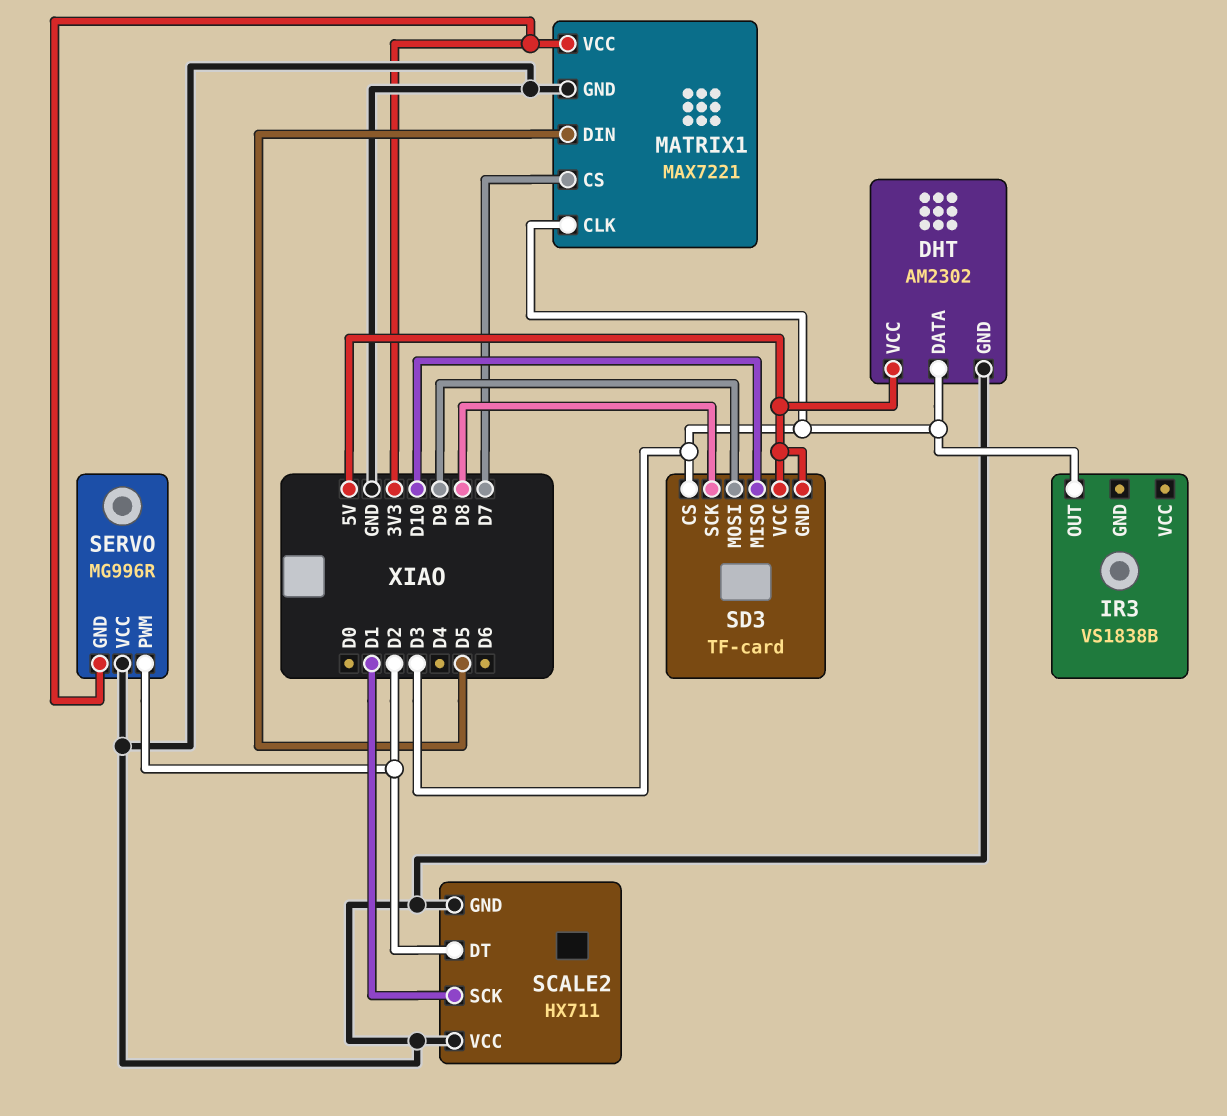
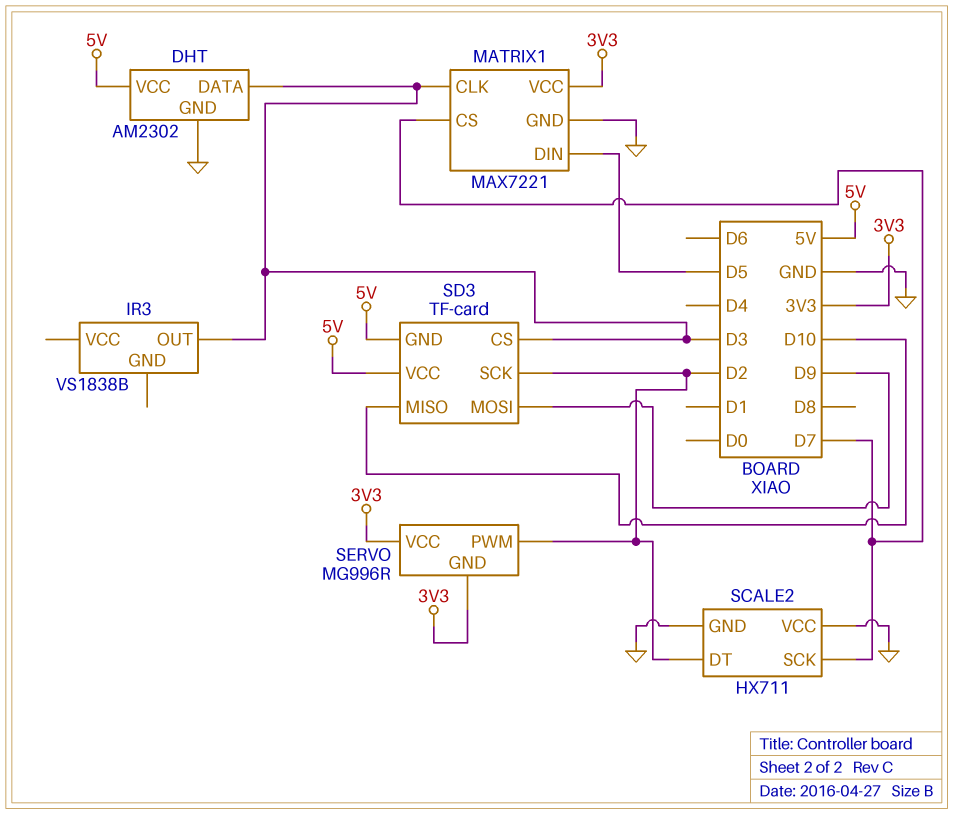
SCALE2 pin SCK: D1 -> D7
SD3 pin SCK: D8 -> D2
SERVO pin VCC: GND -> 3V3

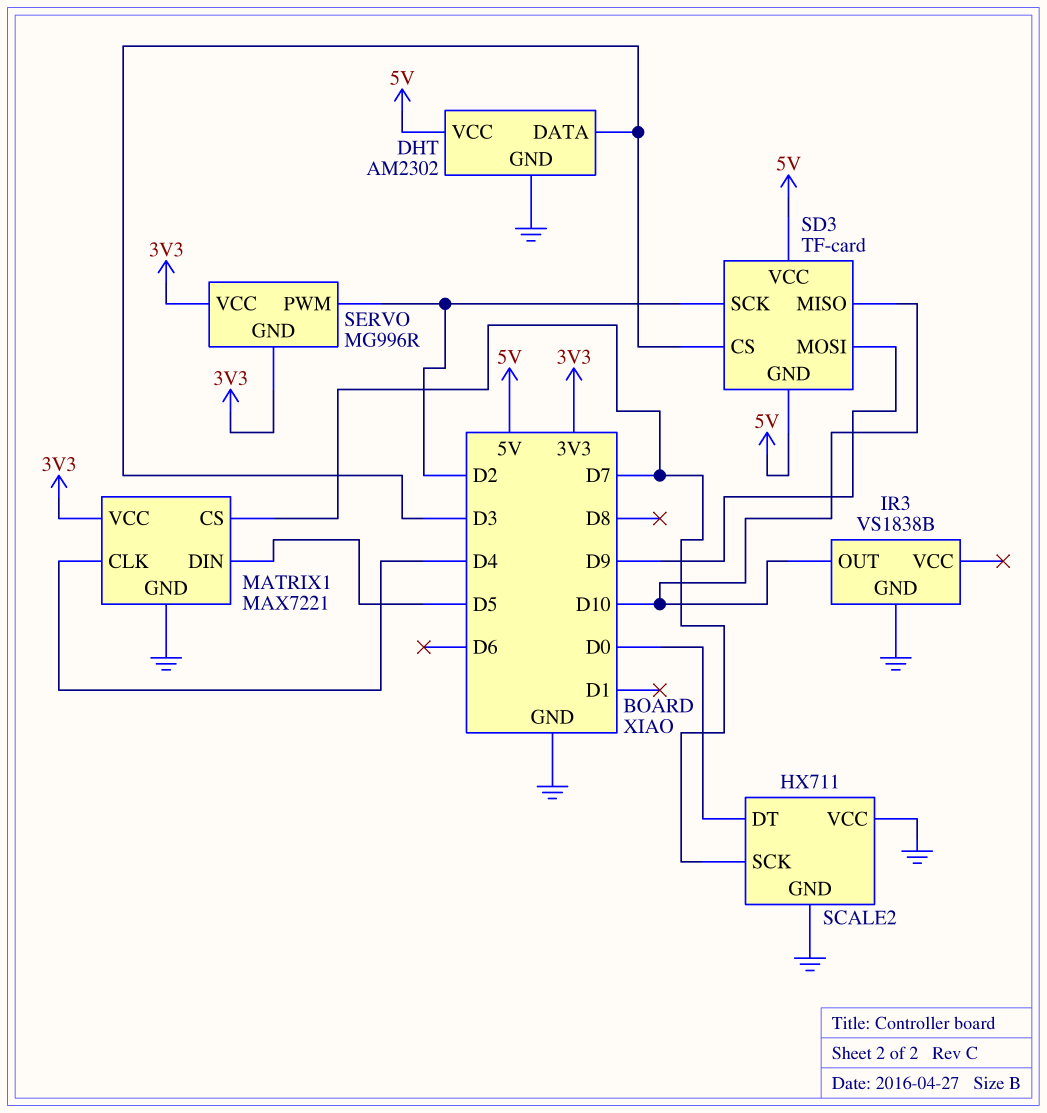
IR3 pin GND: none -> GND
IR3 pin OUT: D3 -> D10
MATRIX1 pin CLK: D3 -> D4
SCALE2 pin DT: D2 -> D0

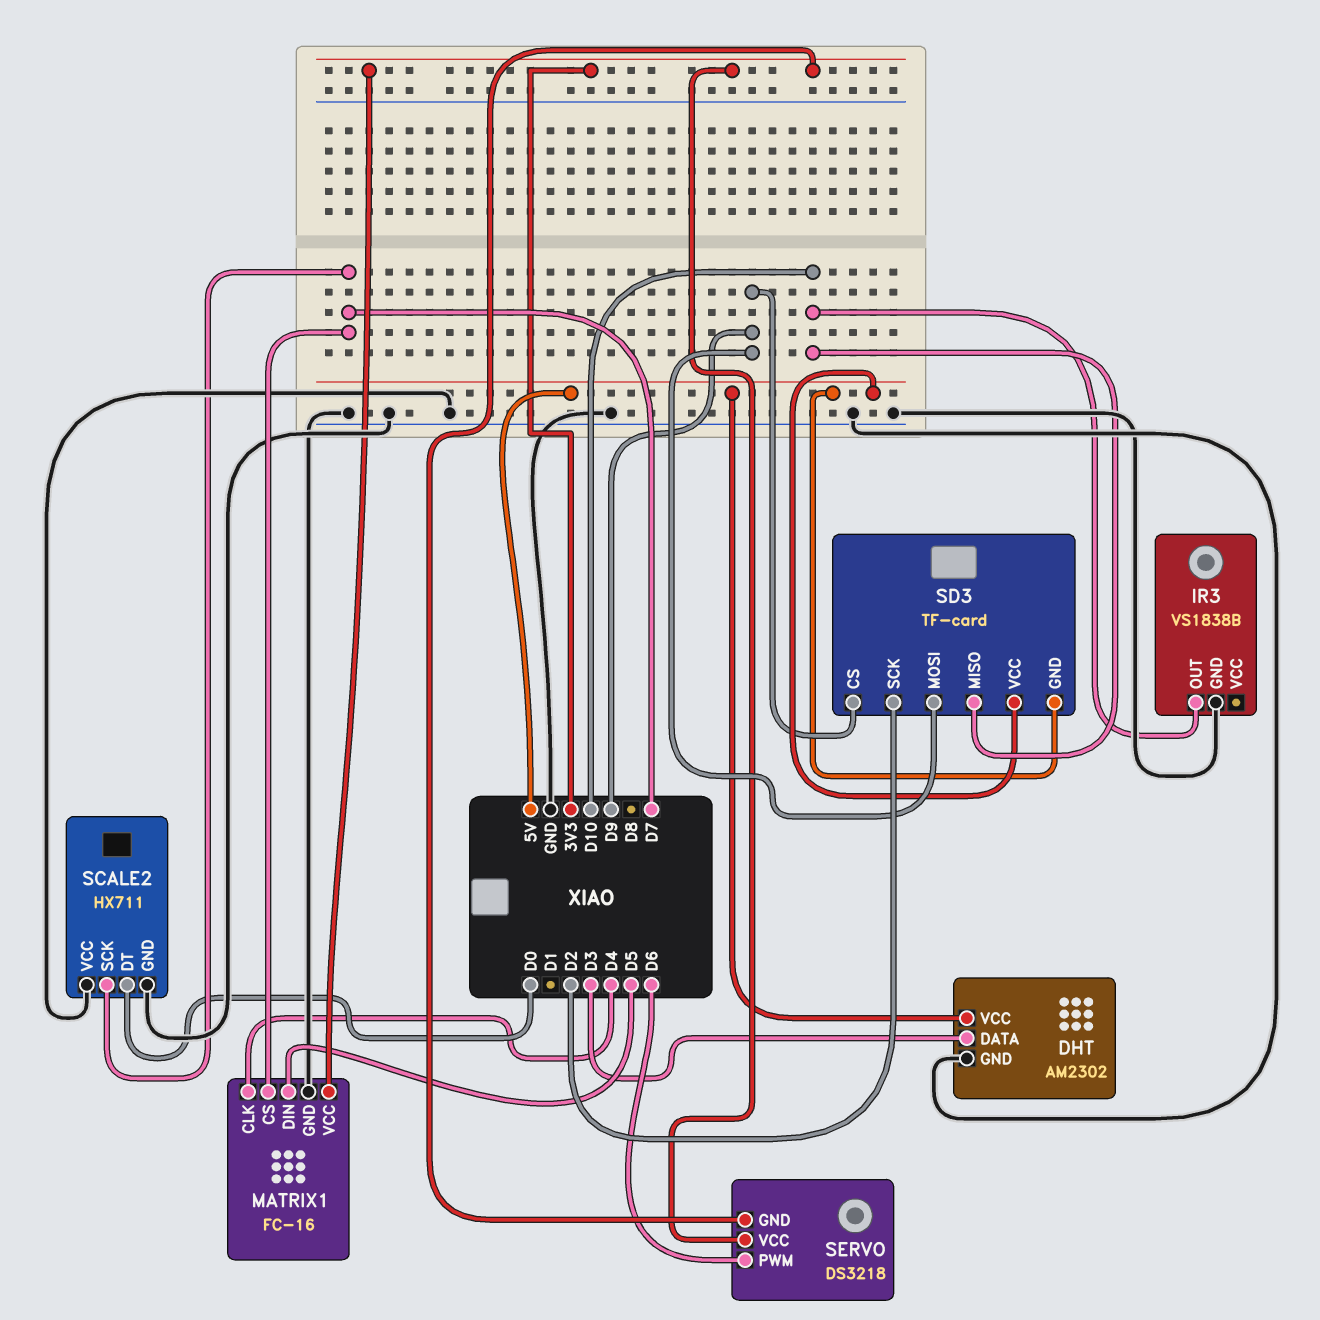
MATRIX1: MAX7221 -> FC-16
SD3 pin CS: D3 -> D9
SERVO: MG996R -> DS3218
SERVO pin PWM: D2 -> D6

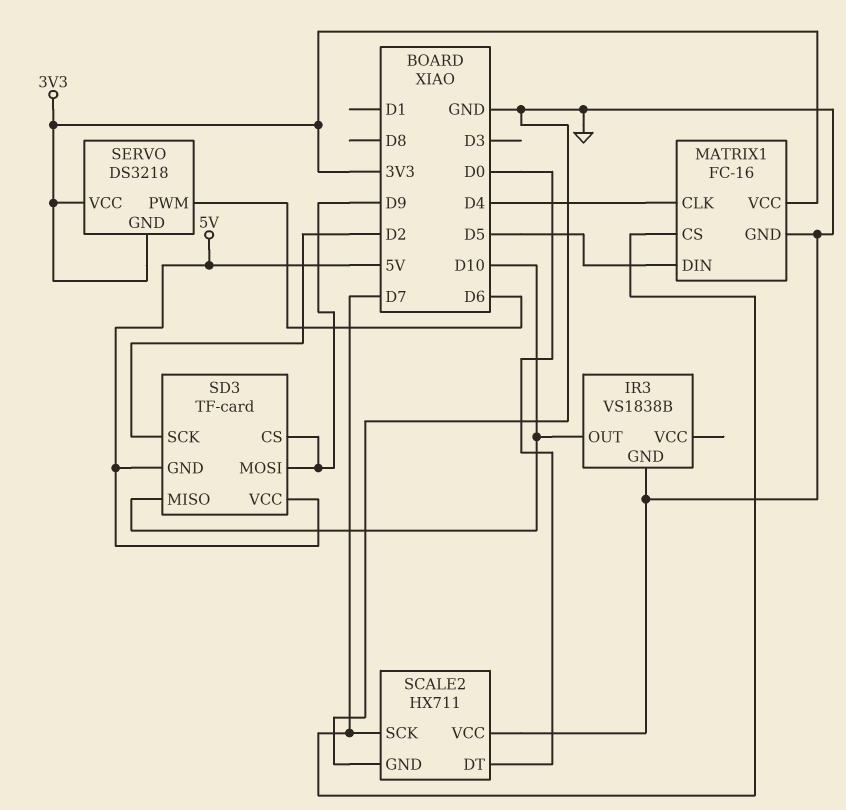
DHT: AM2302 -> none
DHT pin DATA: D3 -> none
DHT pin GND: GND -> none
DHT pin VCC: 5V -> none

